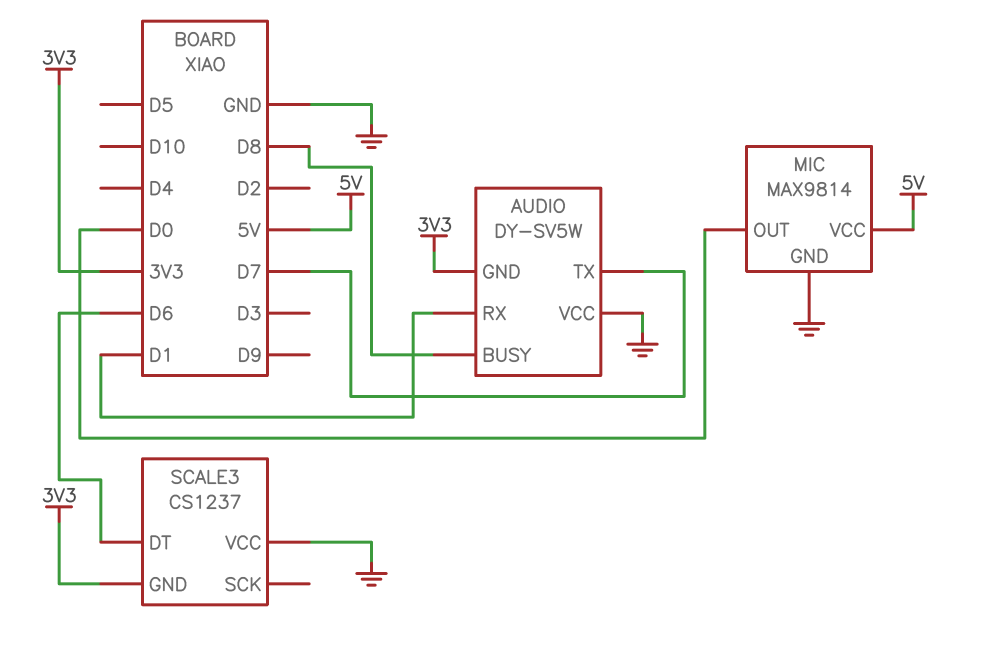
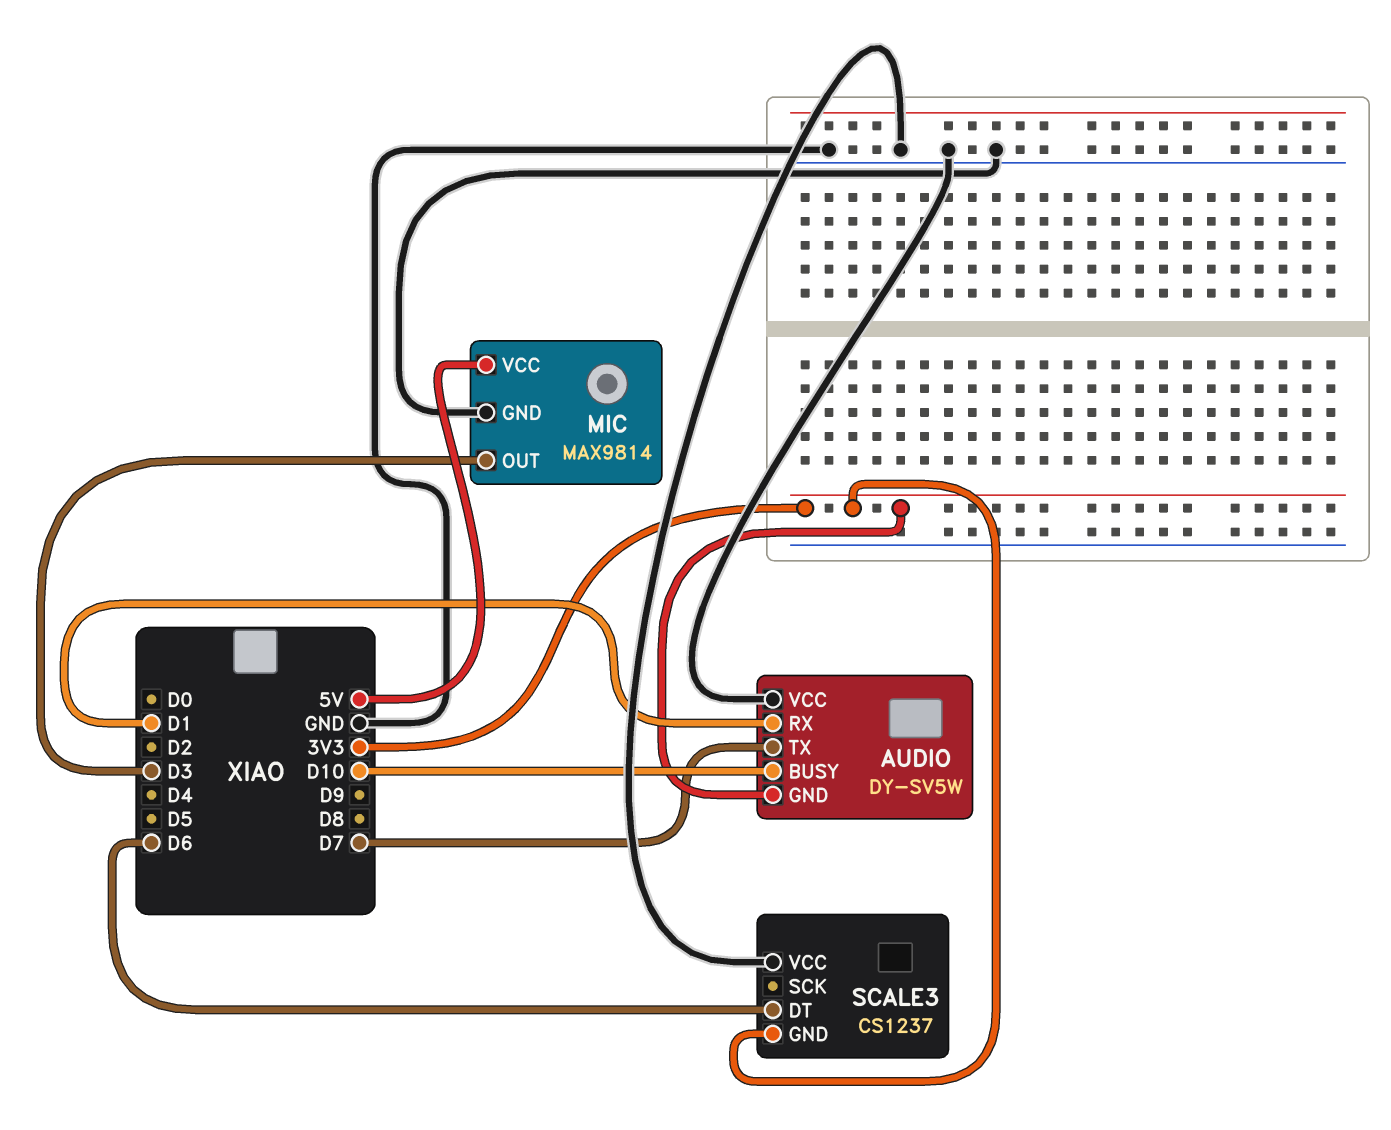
AUDIO pin BUSY: D8 -> D10
MIC pin OUT: D0 -> D3

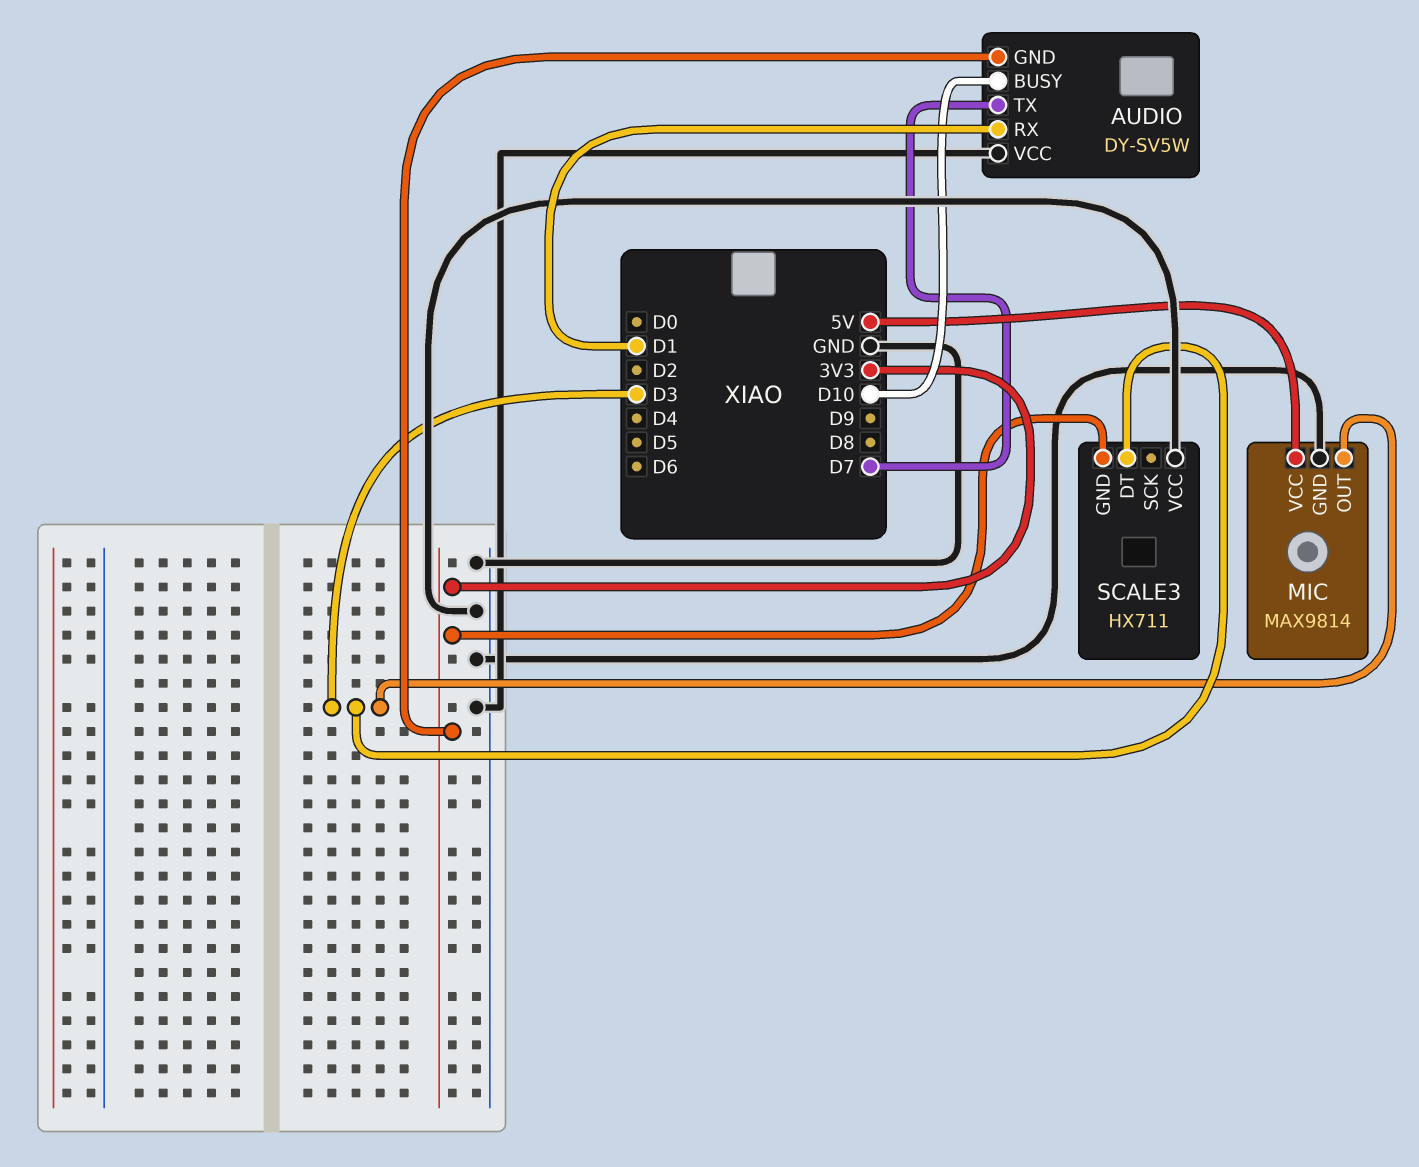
SCALE3: CS1237 -> HX711
SCALE3 pin DT: D6 -> D3

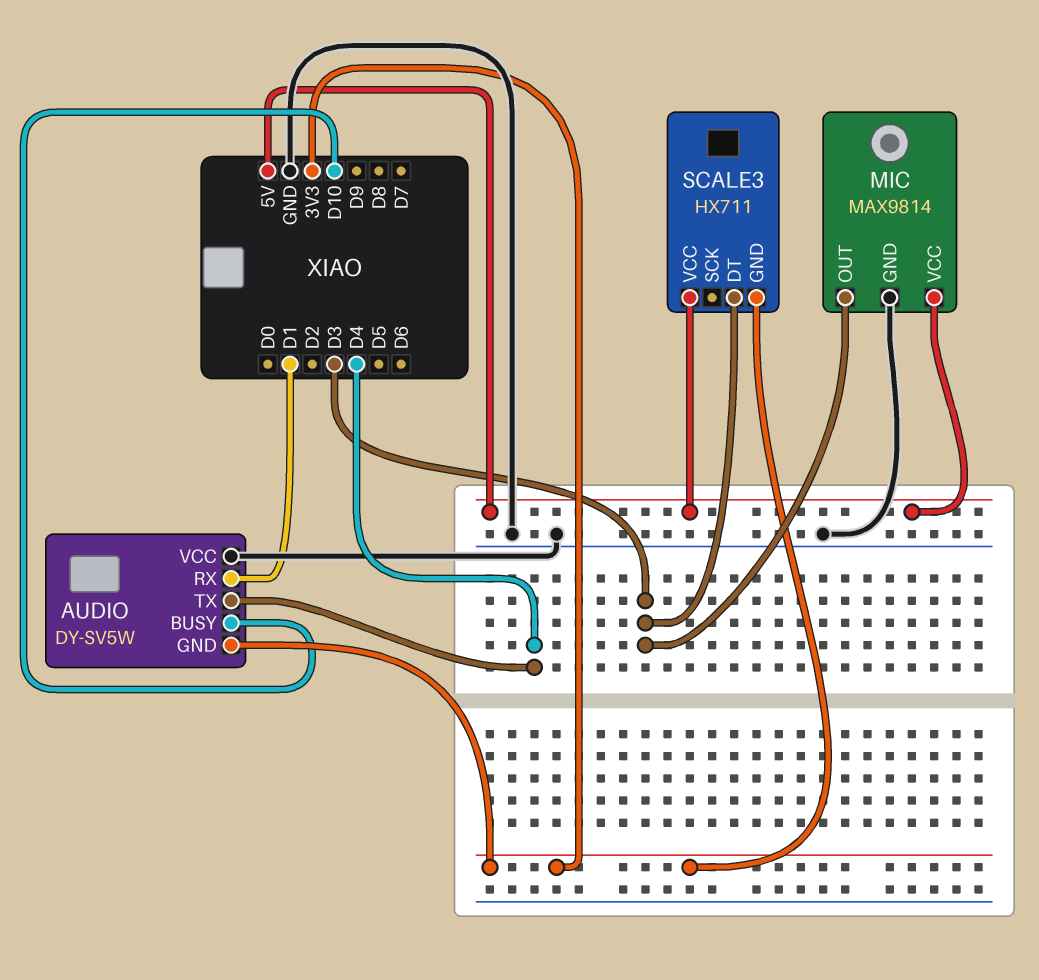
AUDIO pin TX: D7 -> D4
SCALE3 pin VCC: GND -> 5V

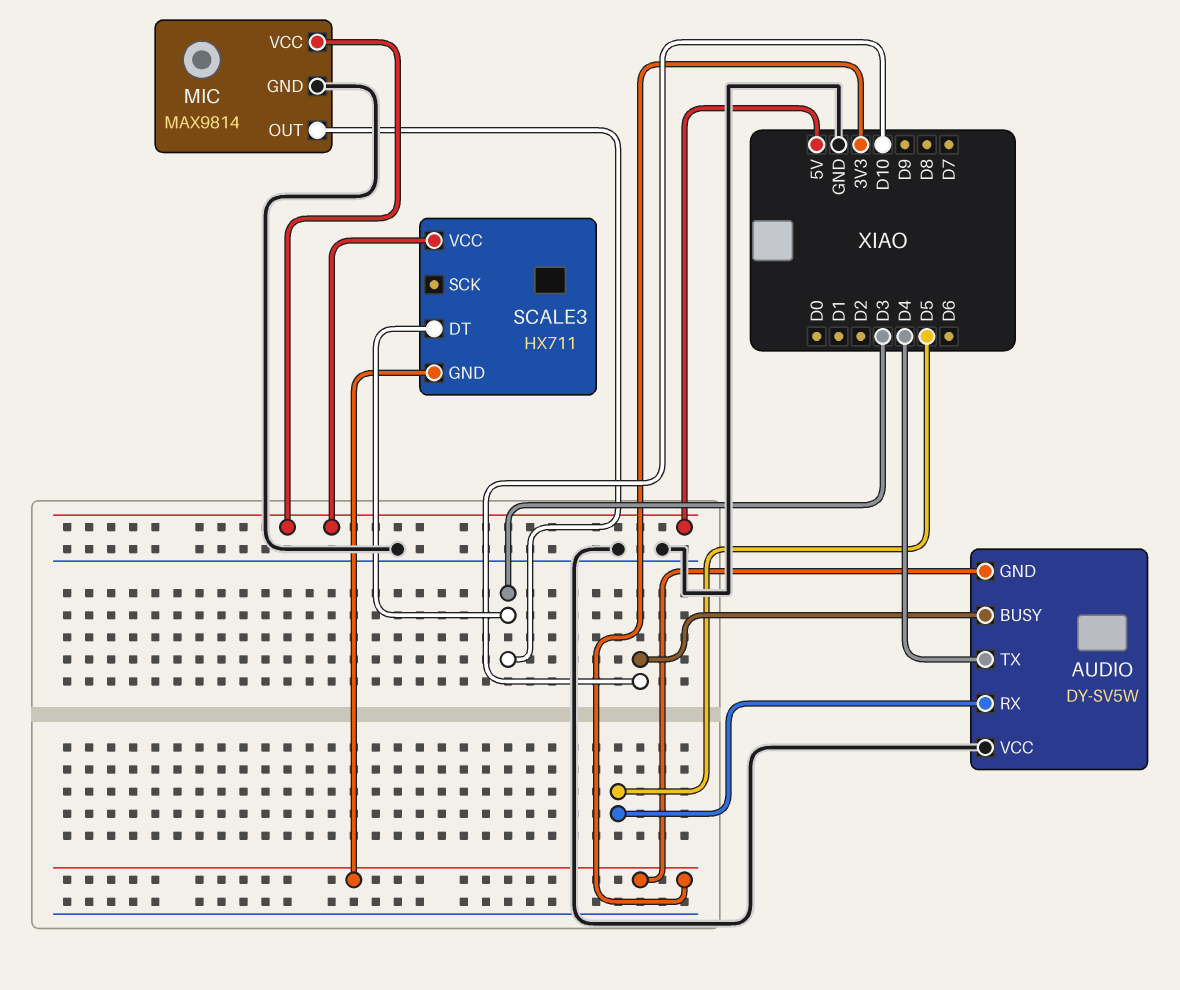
AUDIO pin RX: D1 -> D5

